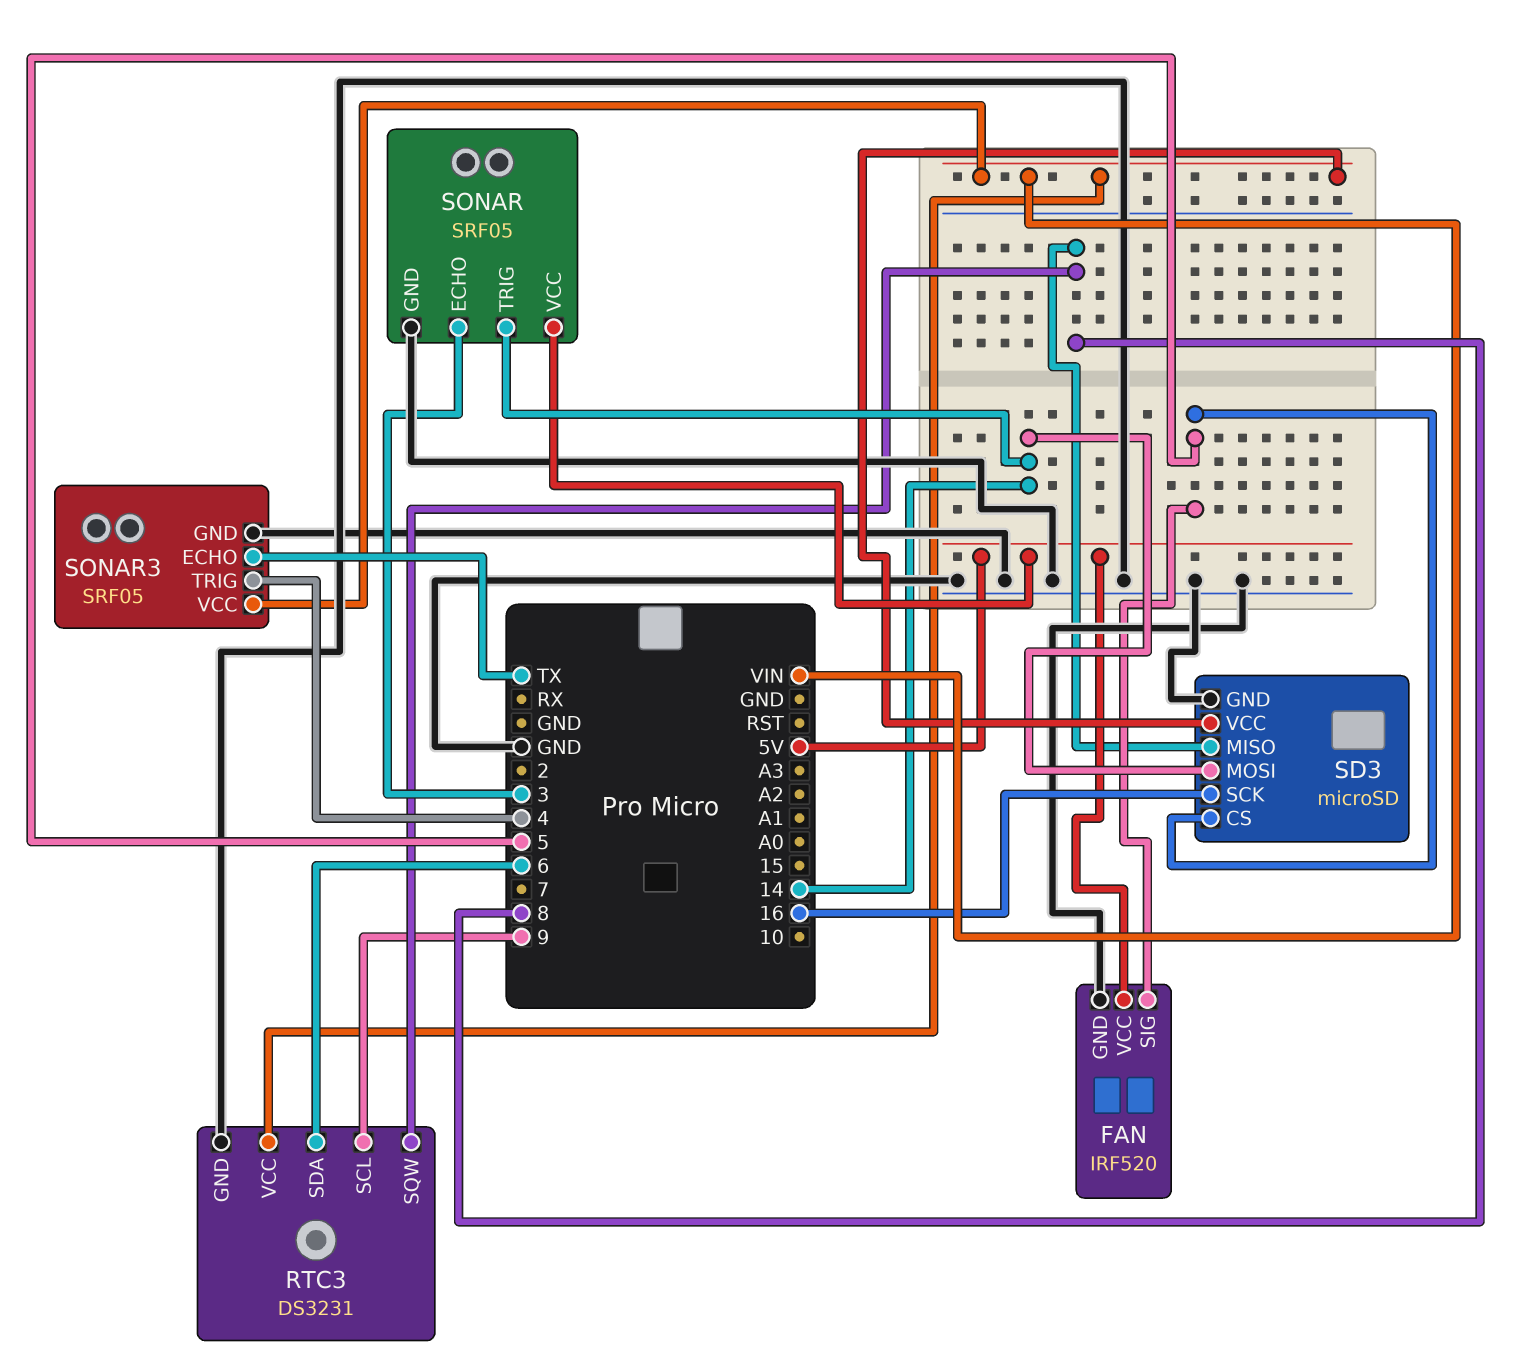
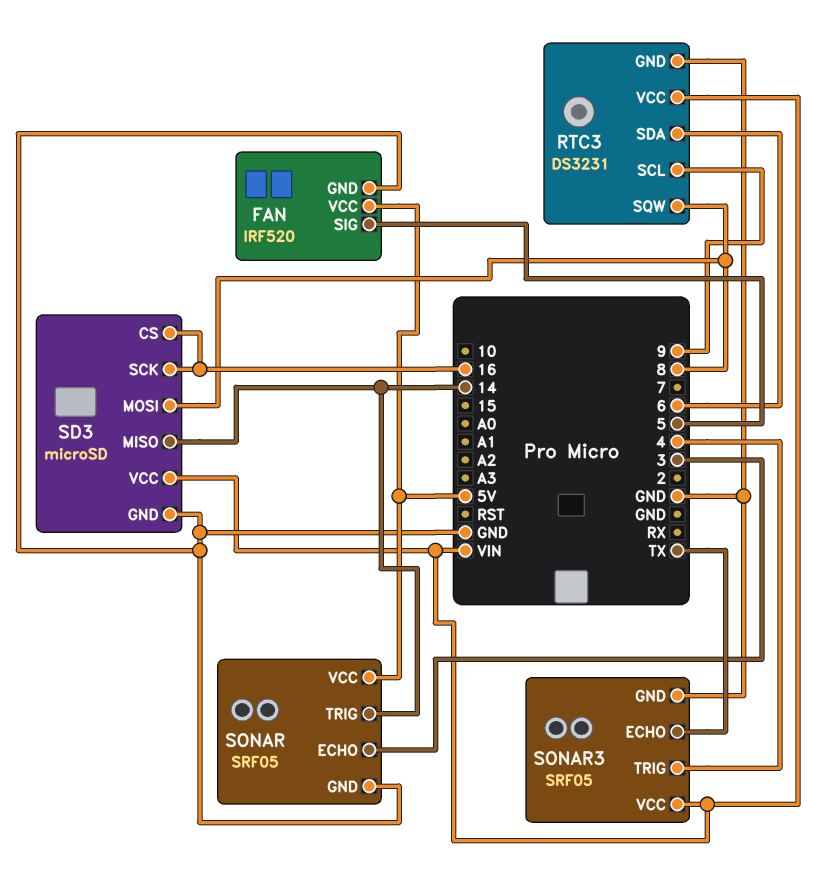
SD3 pin CS: 5 -> 16
SD3 pin MISO: 8 -> 14
SD3 pin MOSI: 14 -> 8

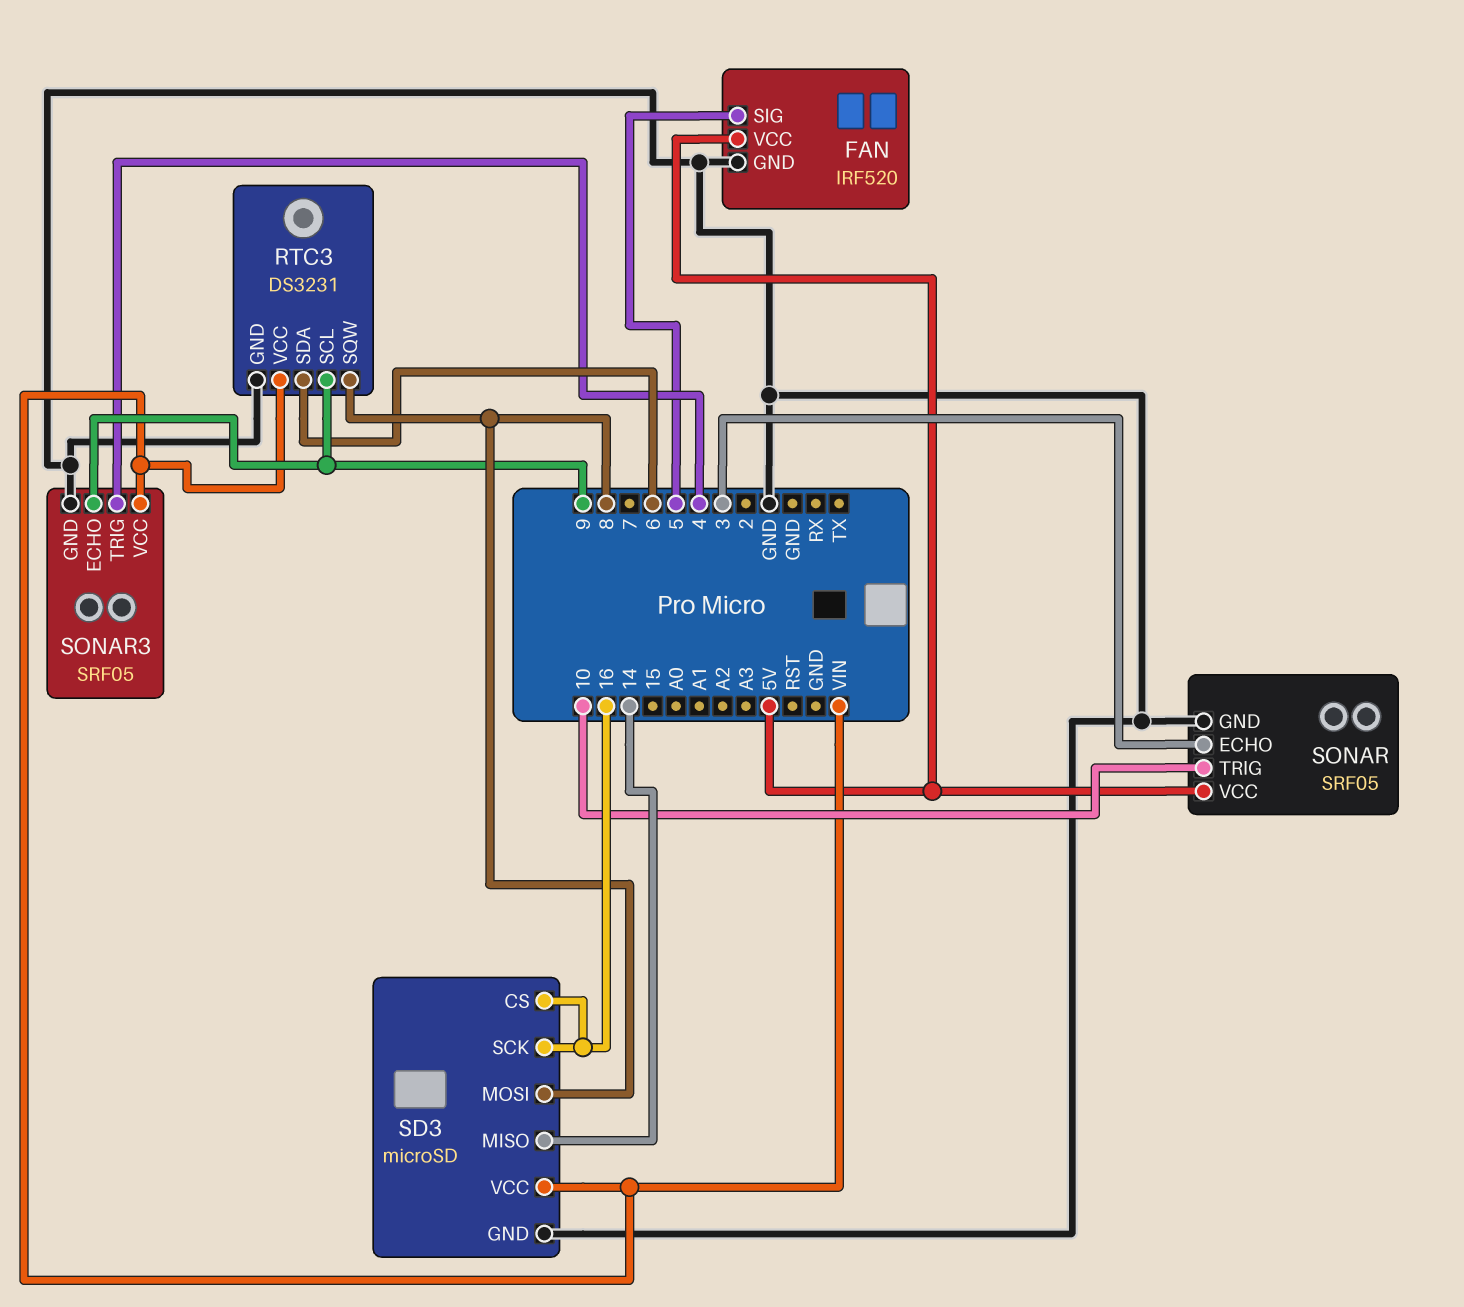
SONAR pin TRIG: 14 -> 10
SONAR3 pin ECHO: TX -> 9

